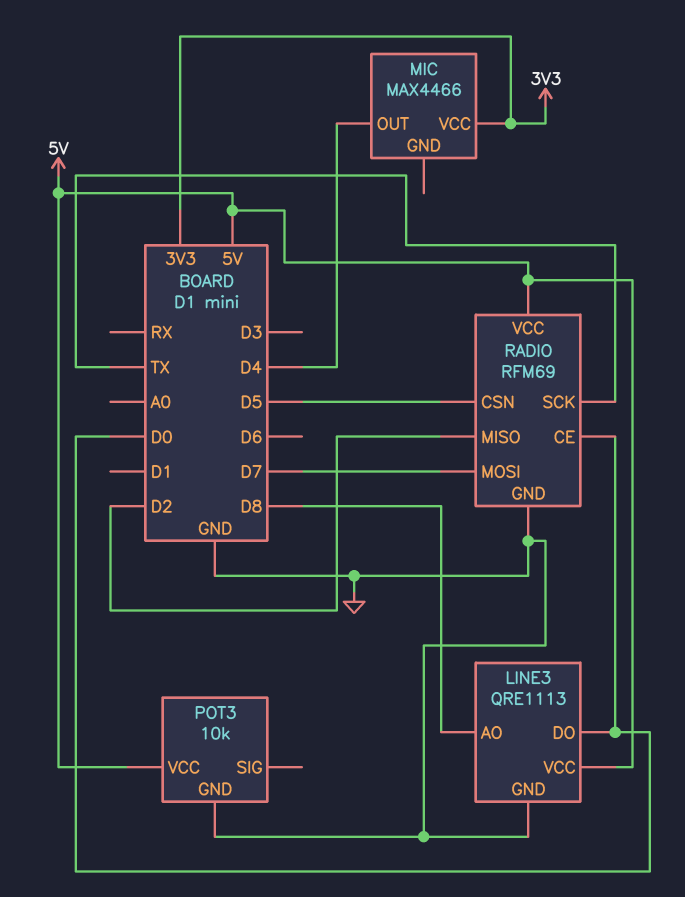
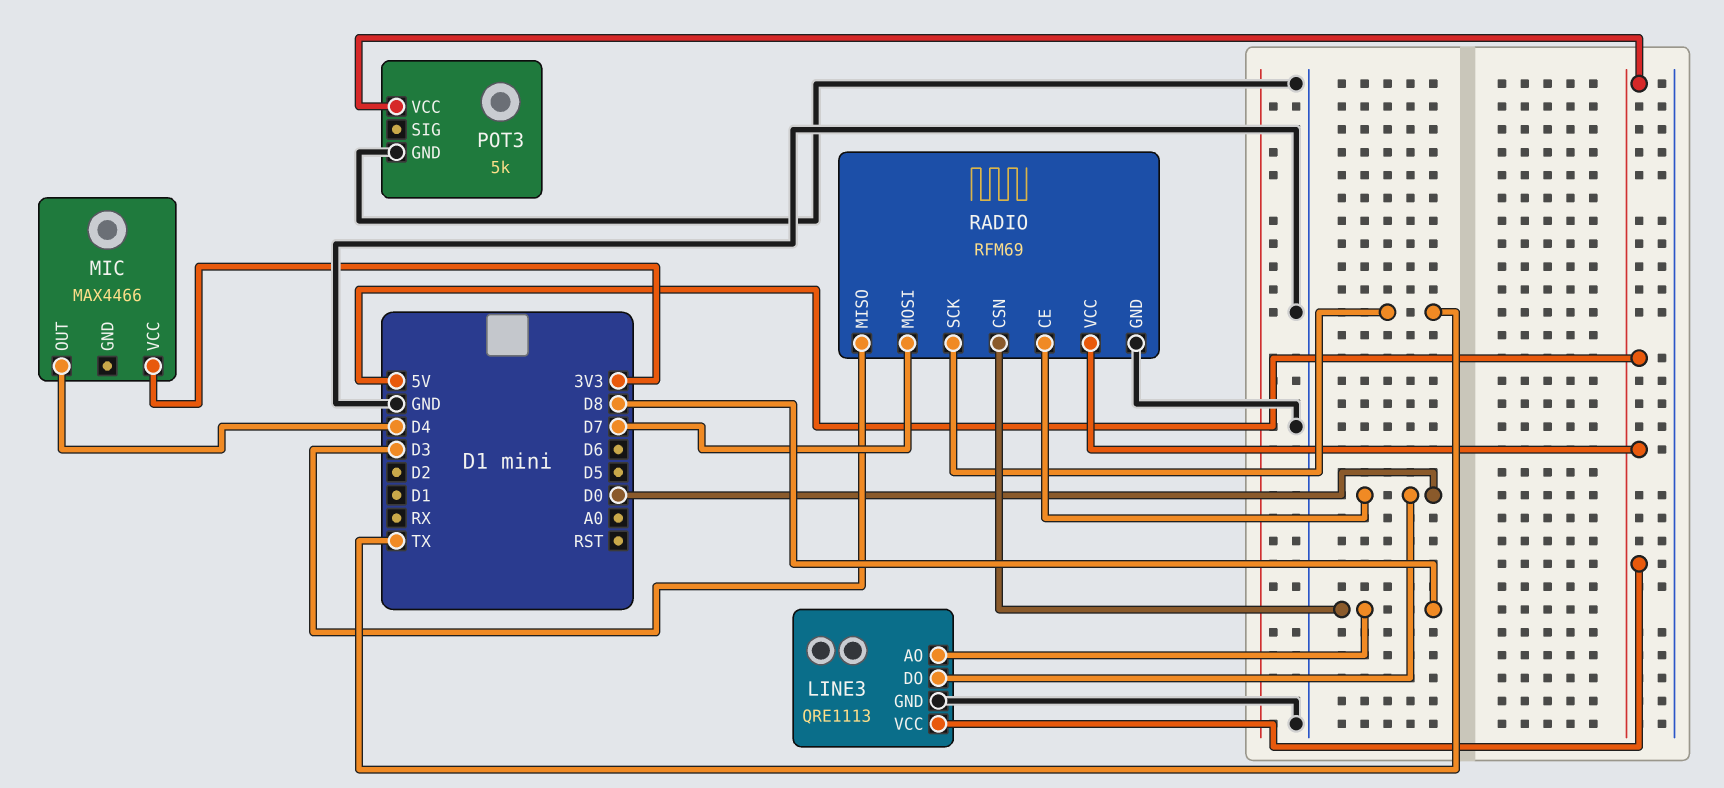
POT3: 10k -> 5k
RADIO pin CSN: D5 -> D8
RADIO pin MISO: D2 -> D3

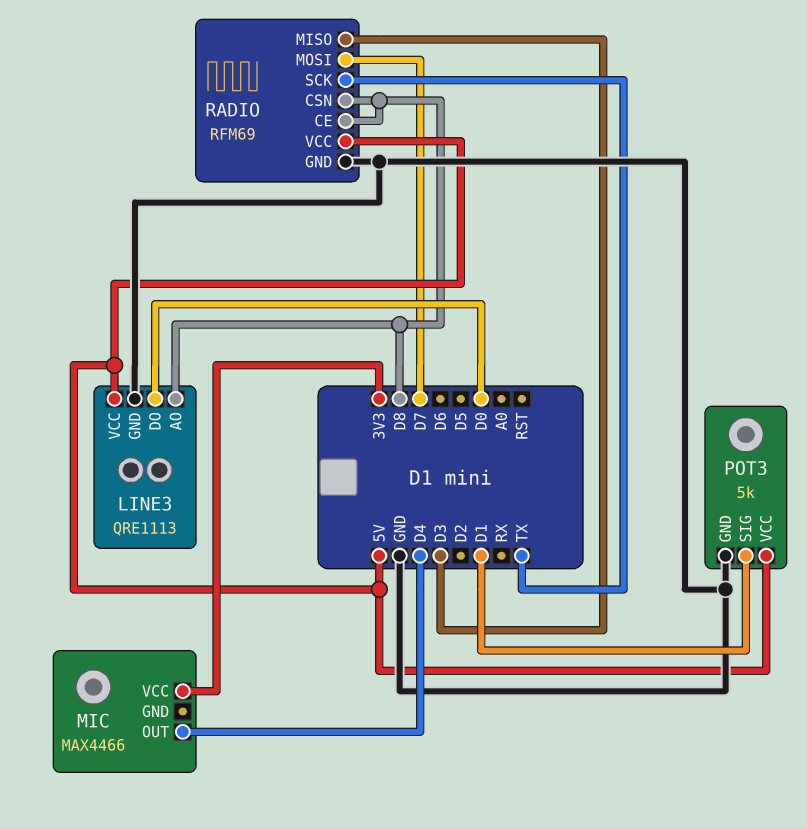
POT3 pin SIG: none -> D1
RADIO pin CE: D0 -> D8

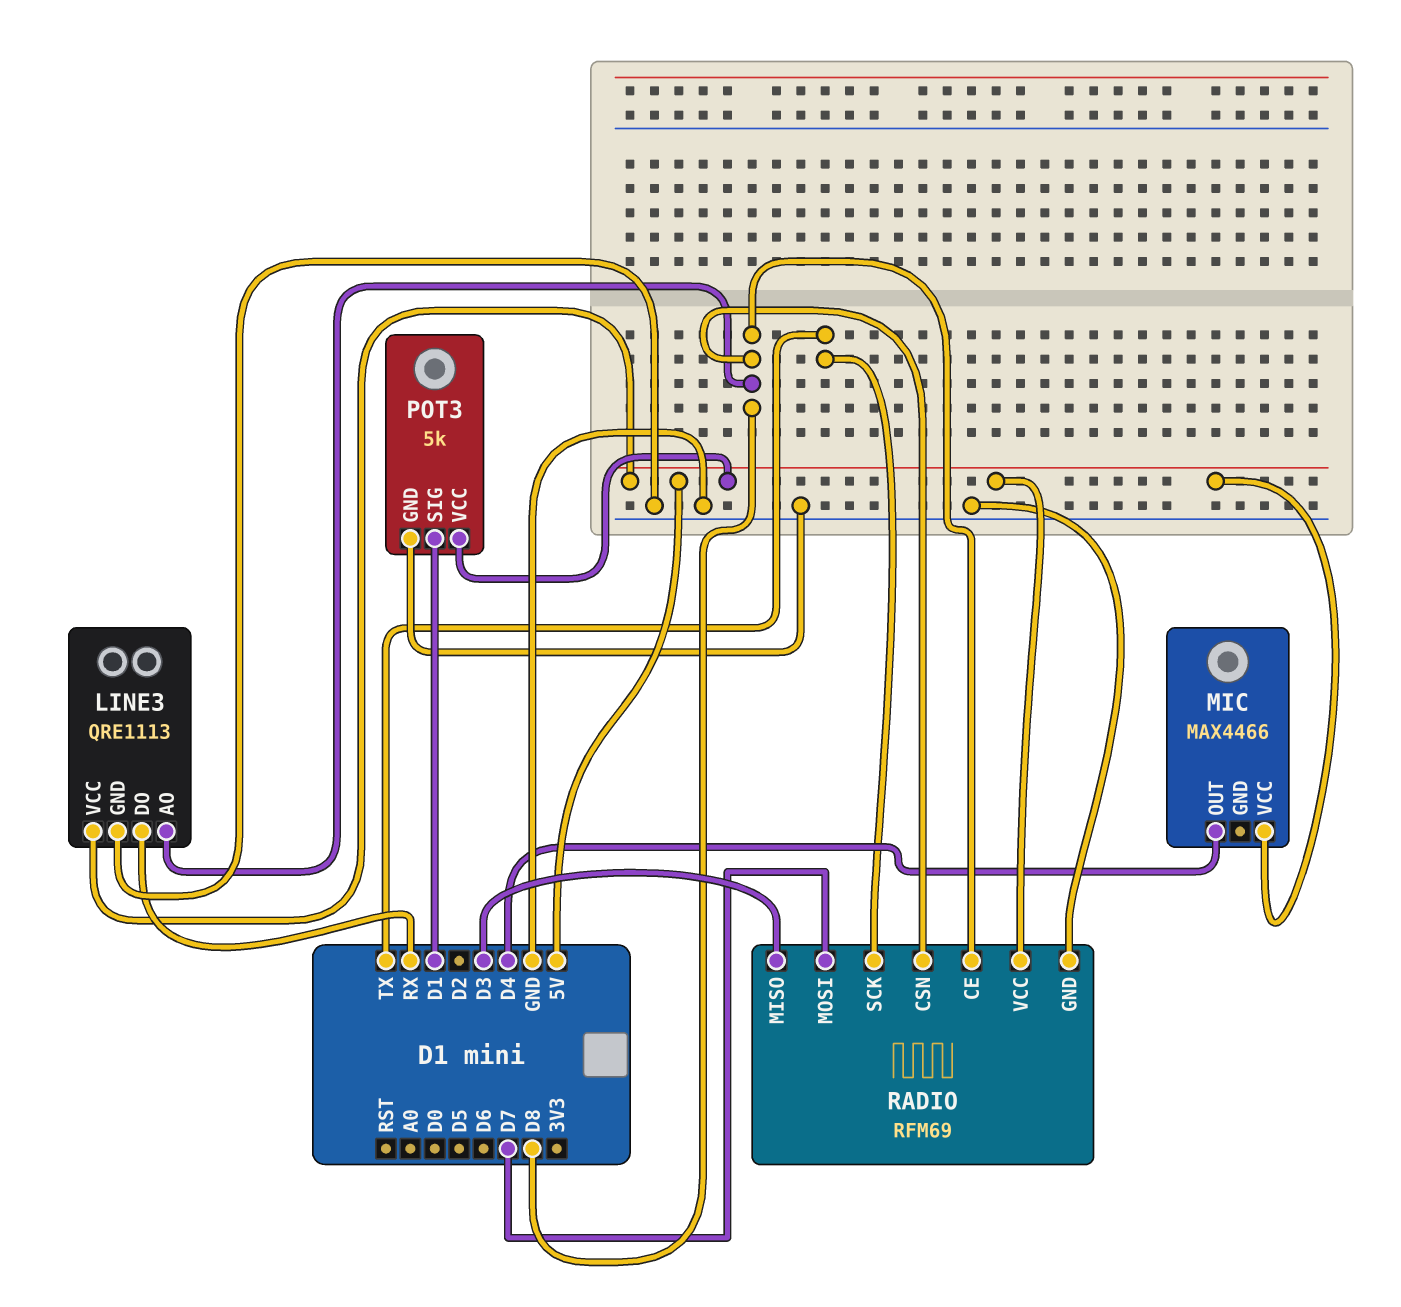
LINE3 pin DO: D0 -> RX
MIC pin VCC: 3V3 -> 5V

